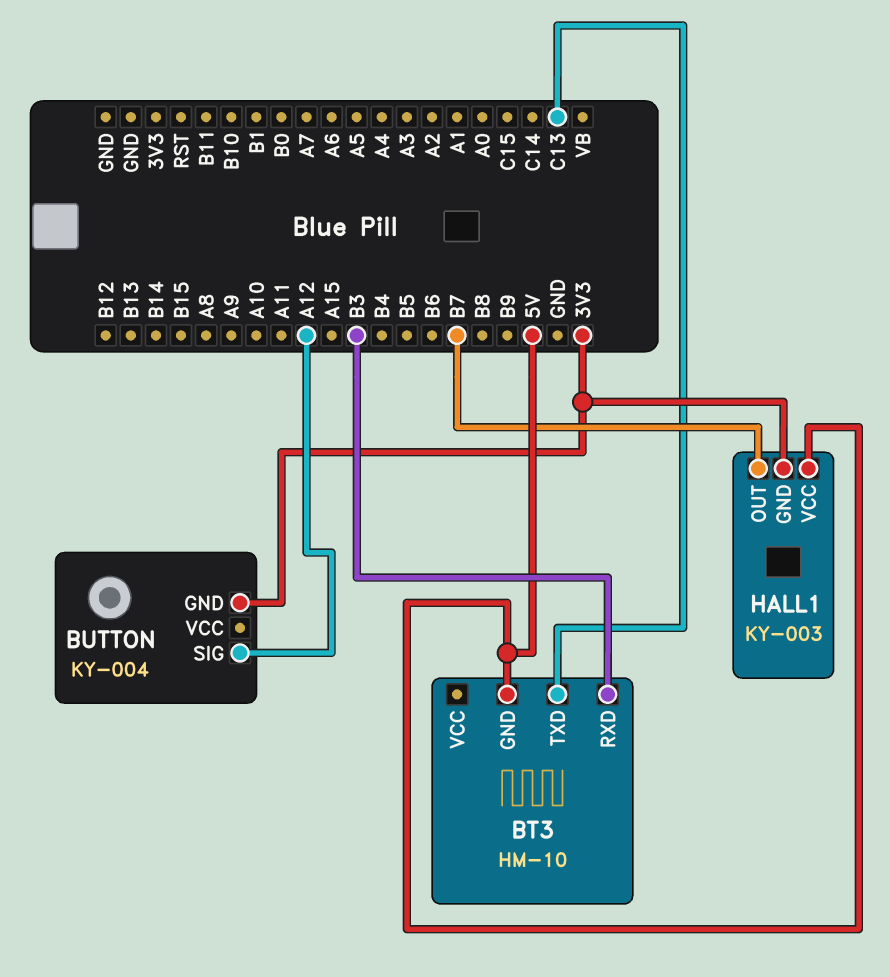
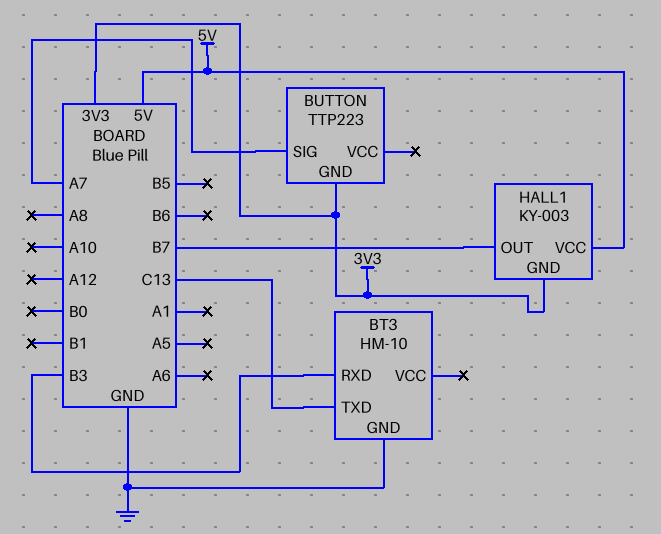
BT3 pin GND: 5V -> GND
BUTTON: KY-004 -> TTP223
BUTTON pin SIG: A12 -> A7

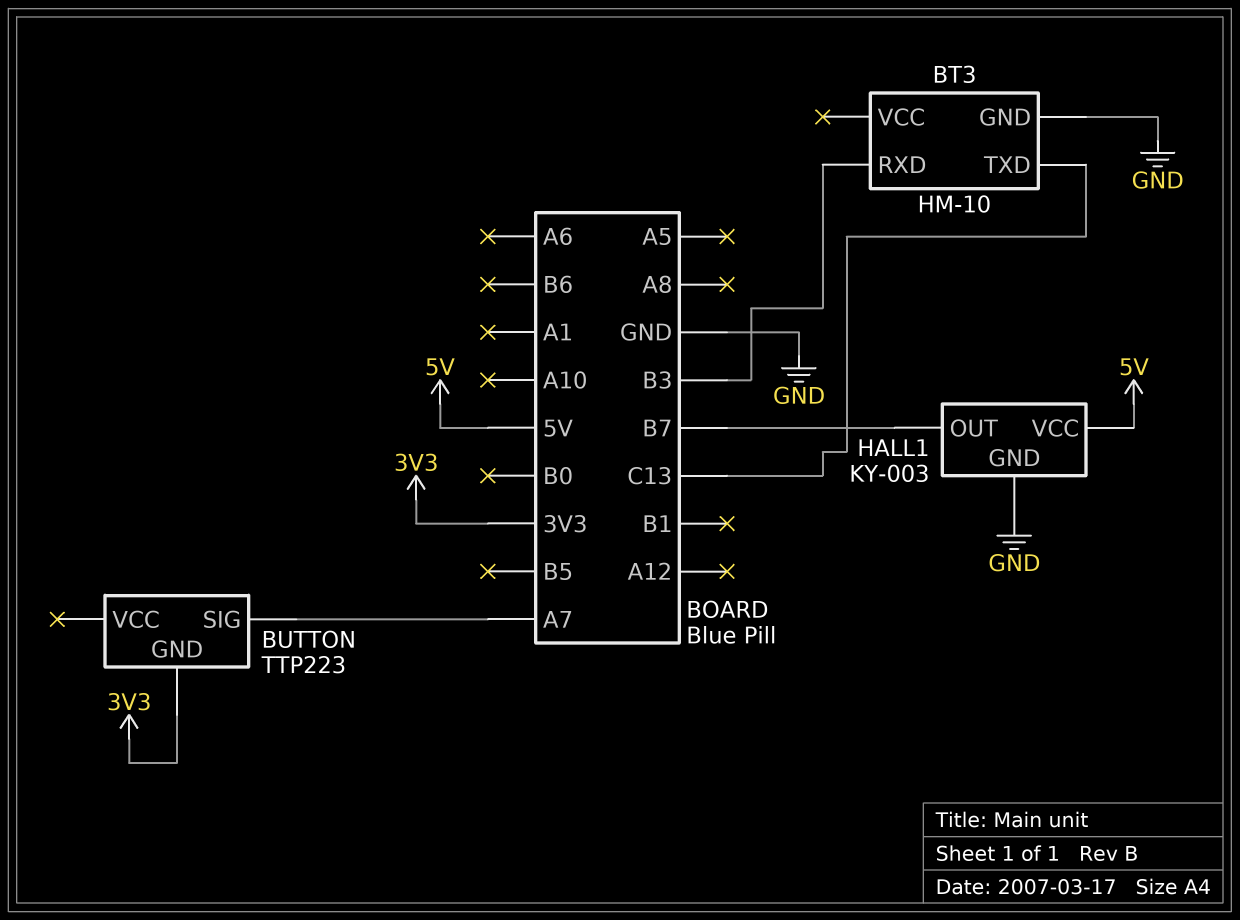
HALL1 pin GND: 3V3 -> GND

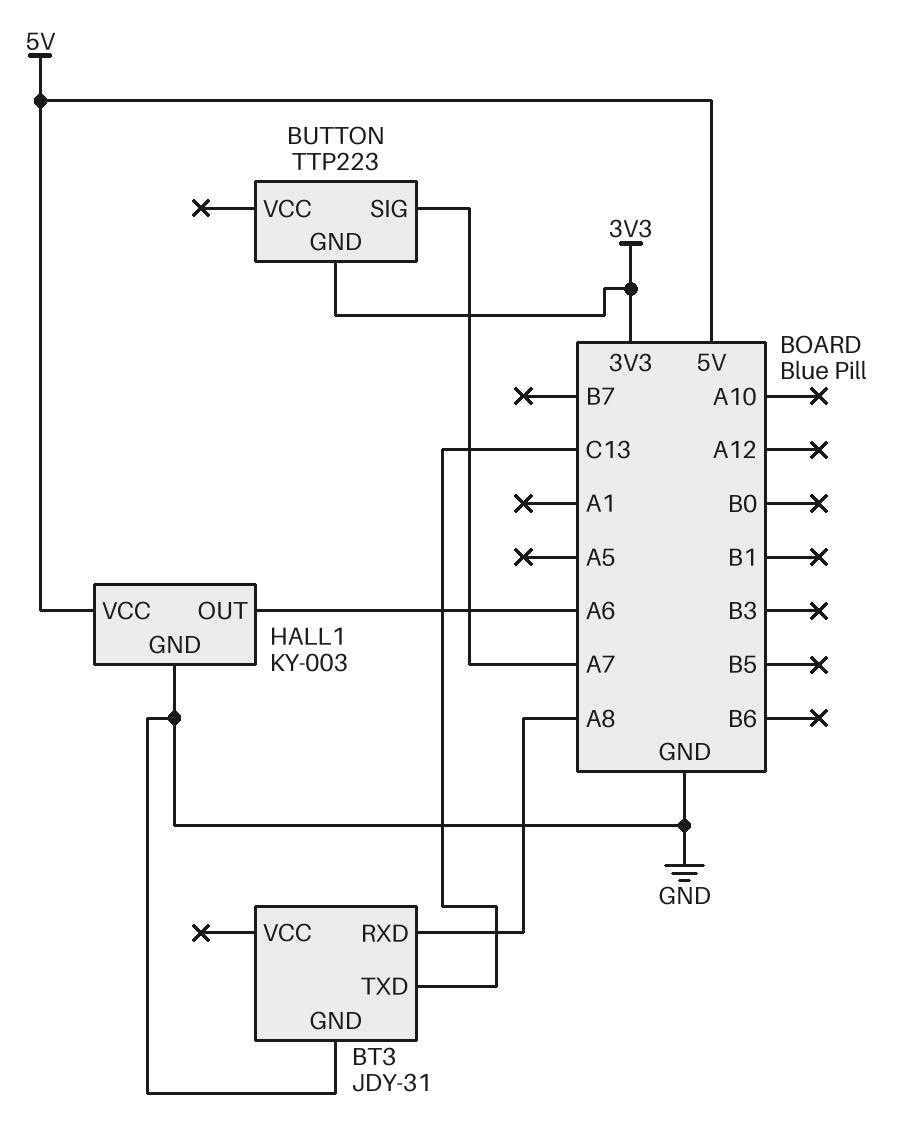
BT3: HM-10 -> JDY-31
BT3 pin RXD: B3 -> A8
HALL1 pin OUT: B7 -> A6

